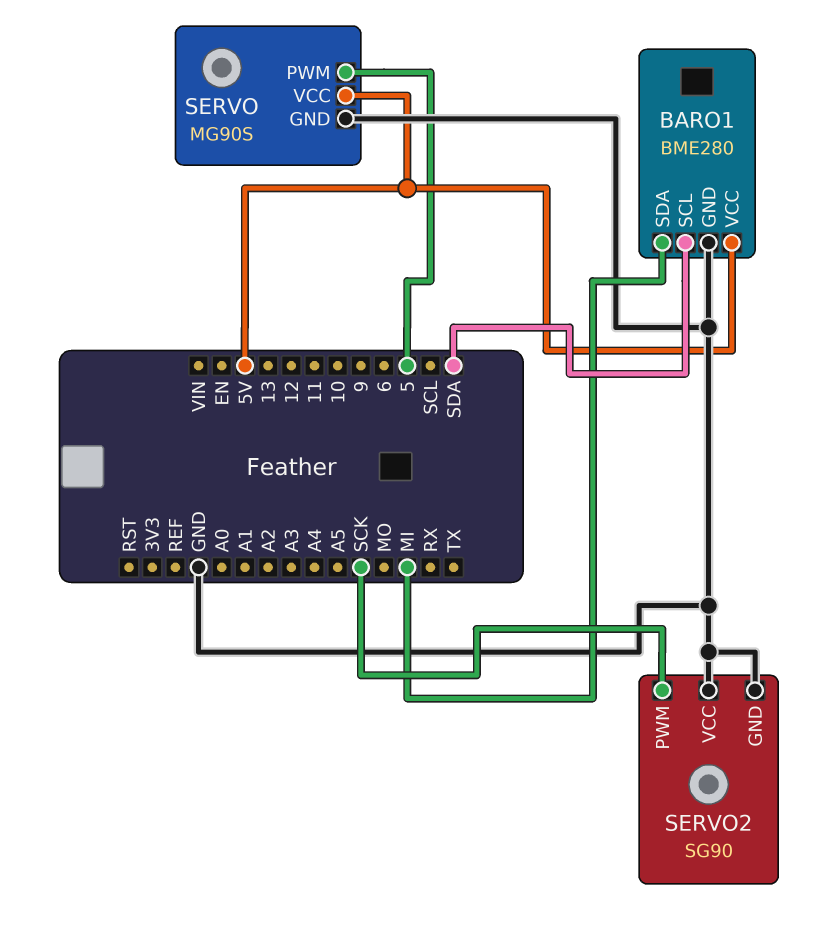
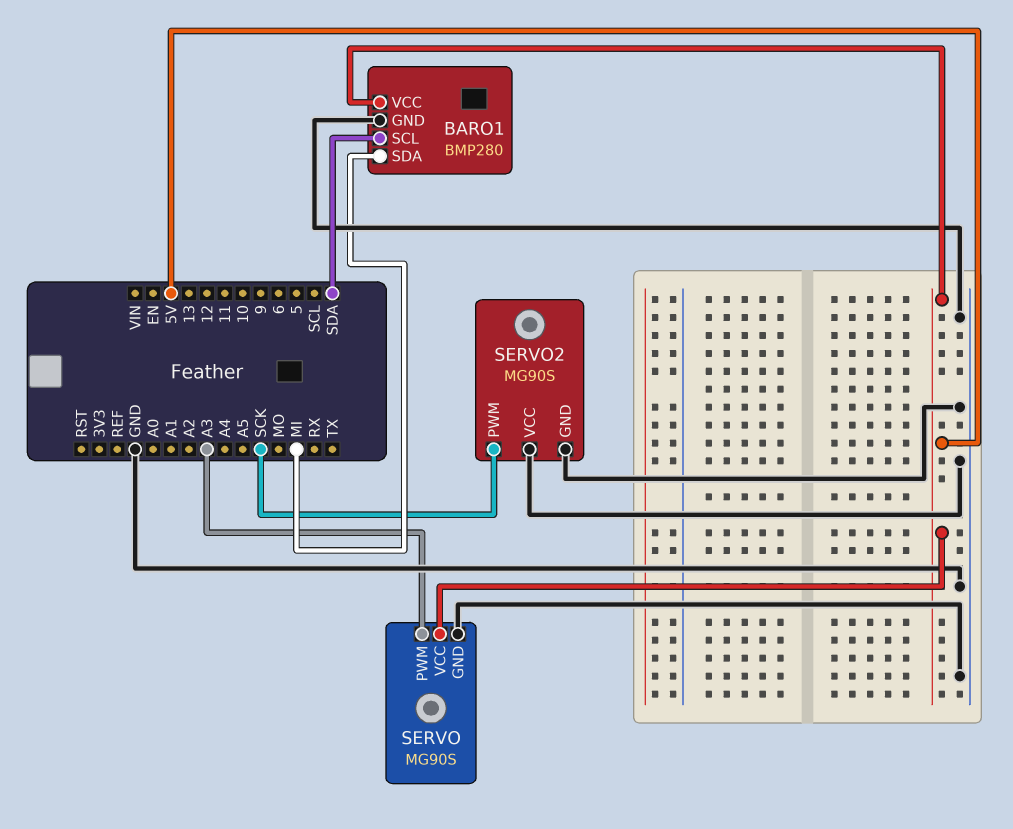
BARO1: BME280 -> BMP280
SERVO pin PWM: 5 -> A3
SERVO2: SG90 -> MG90S

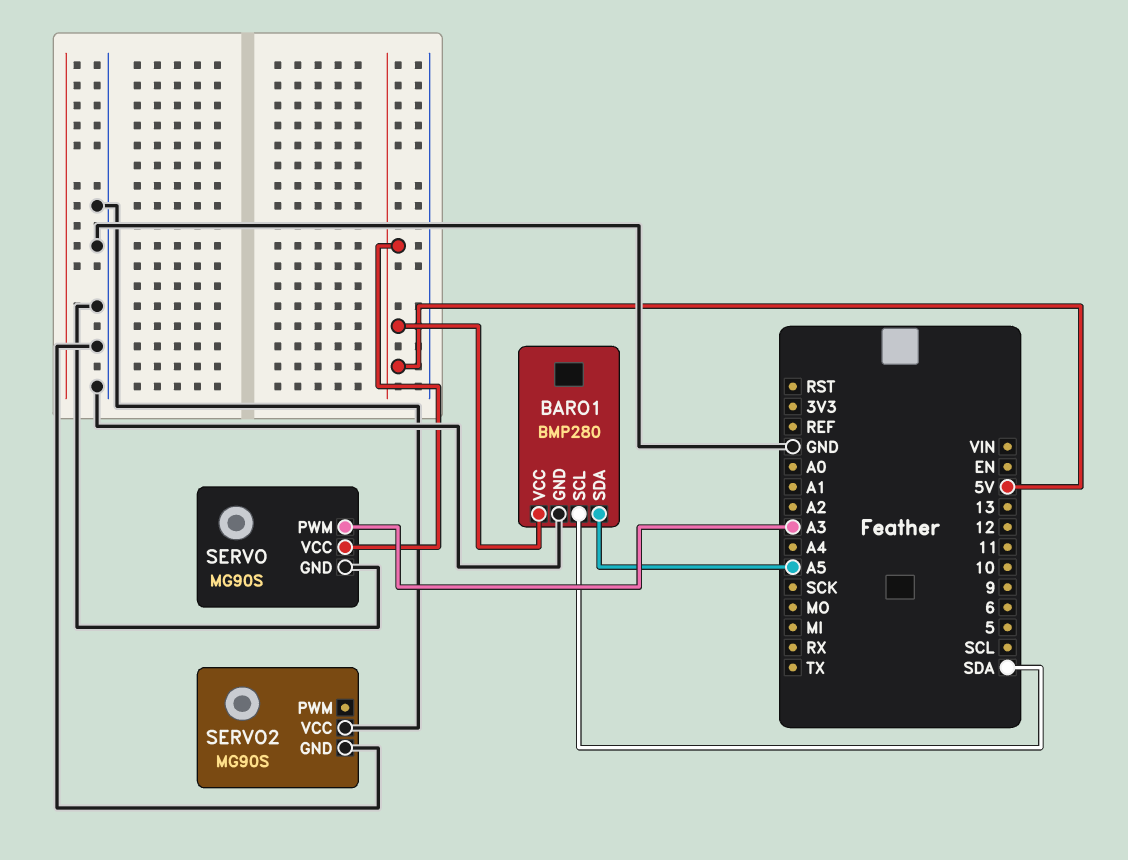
BARO1 pin SDA: MI -> A5
SERVO2 pin PWM: SCK -> none

